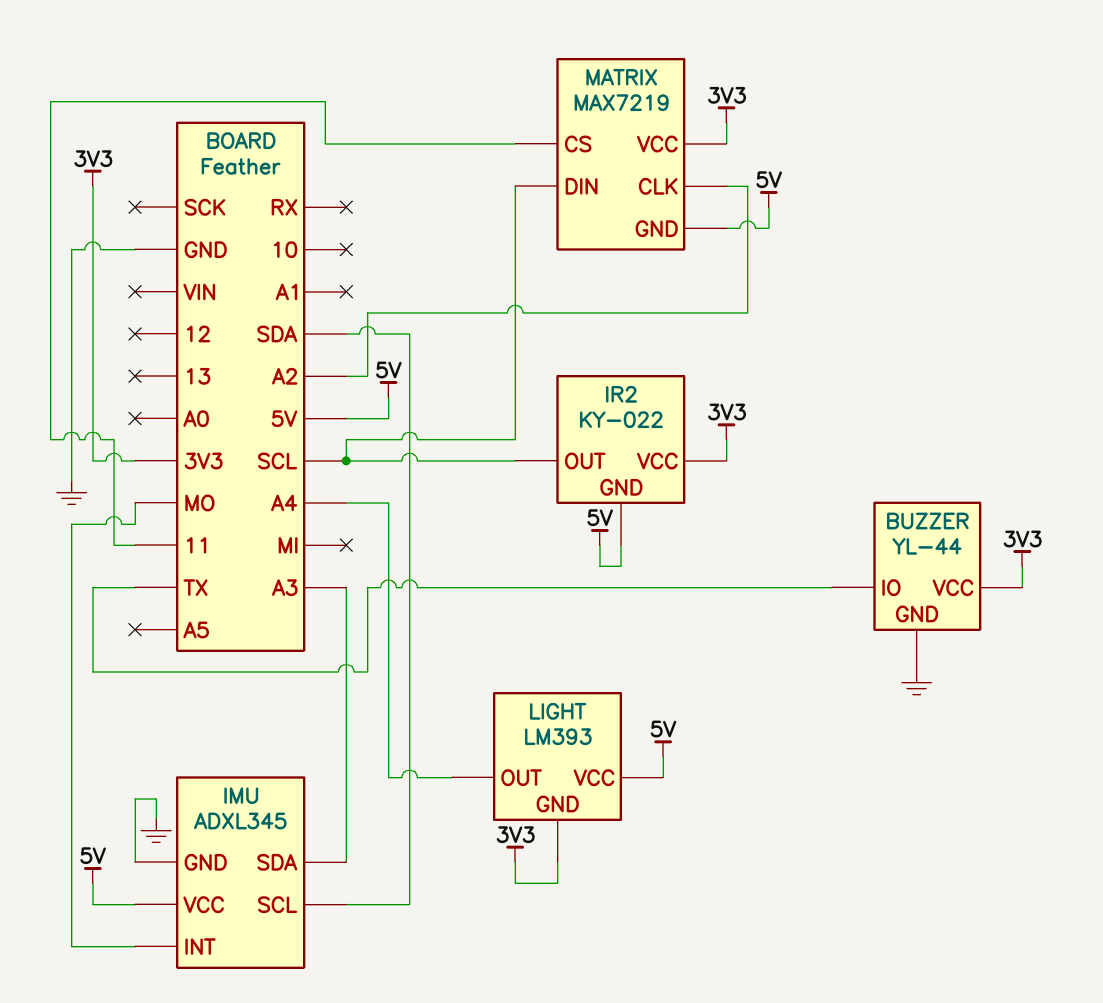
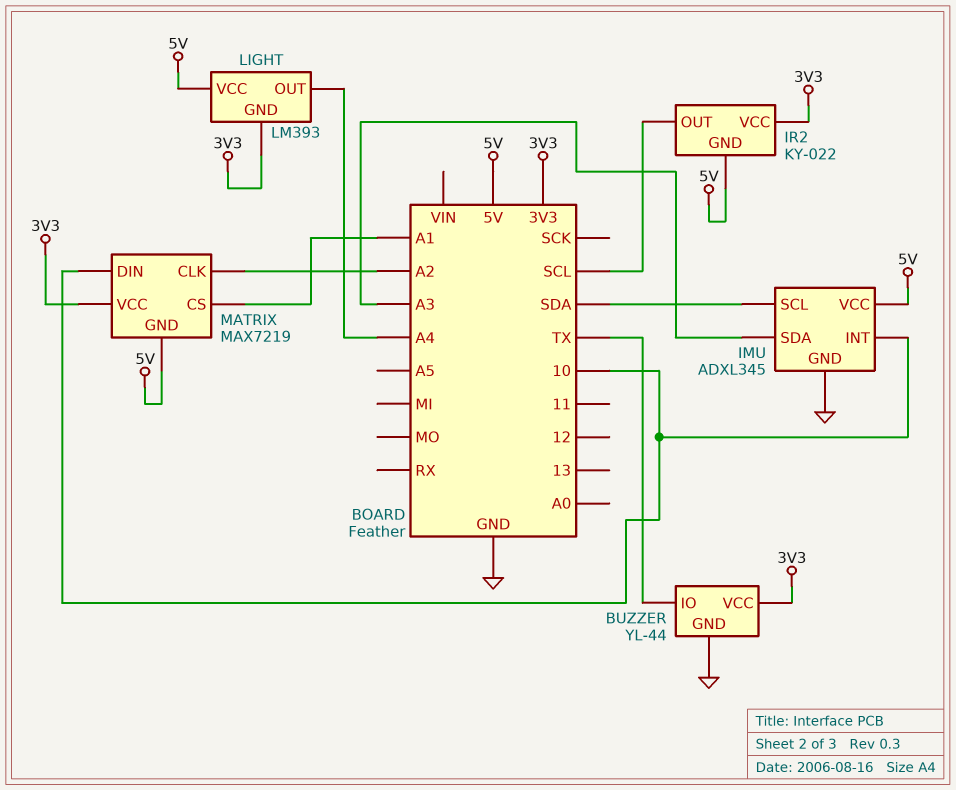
IMU pin INT: MO -> 10
MATRIX pin CS: 11 -> A1
MATRIX pin DIN: SCL -> 10

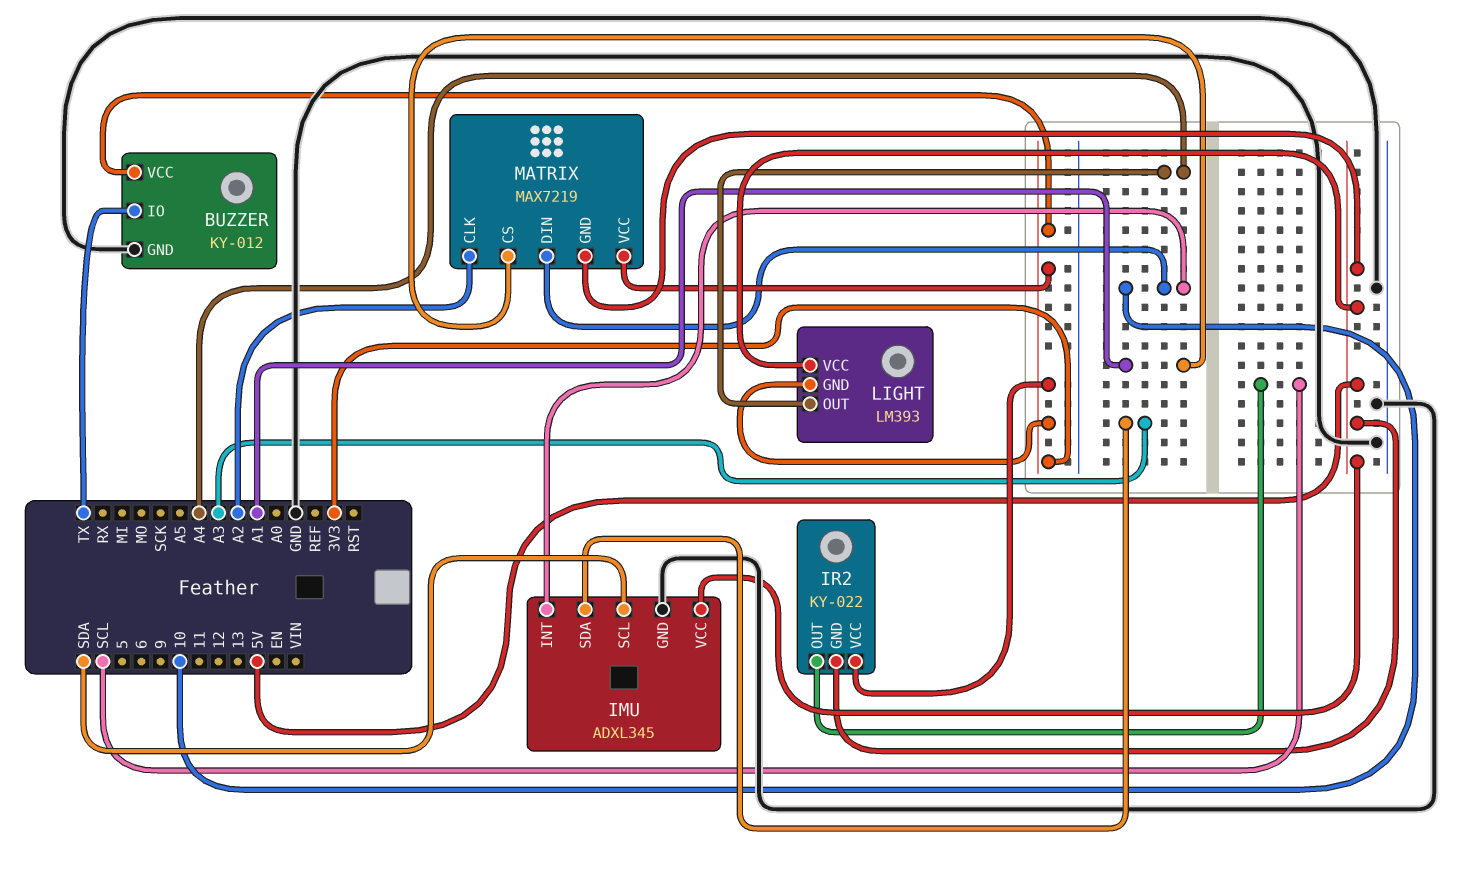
BUZZER: YL-44 -> KY-012

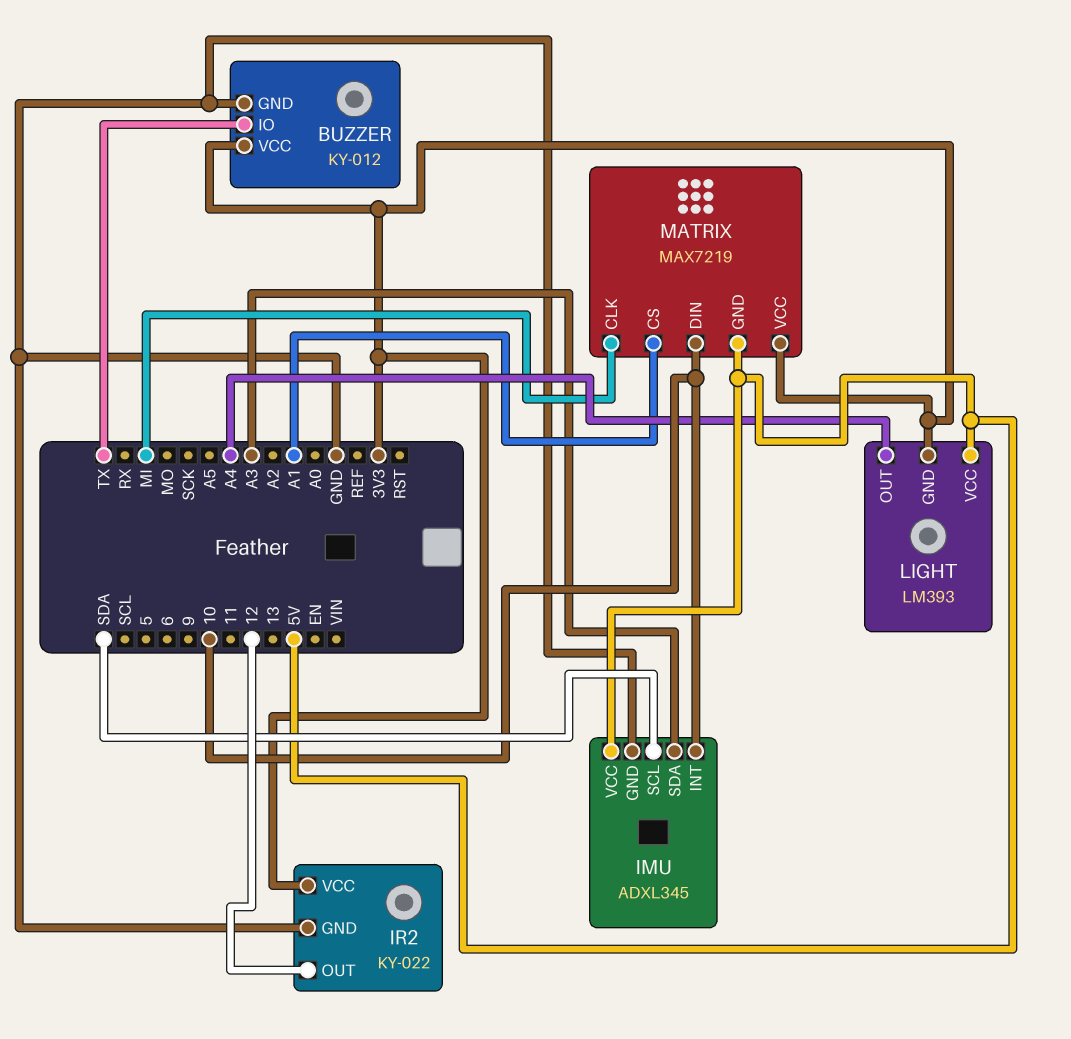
IR2 pin GND: 5V -> GND
IR2 pin OUT: SCL -> 12
MATRIX pin CLK: A2 -> MI

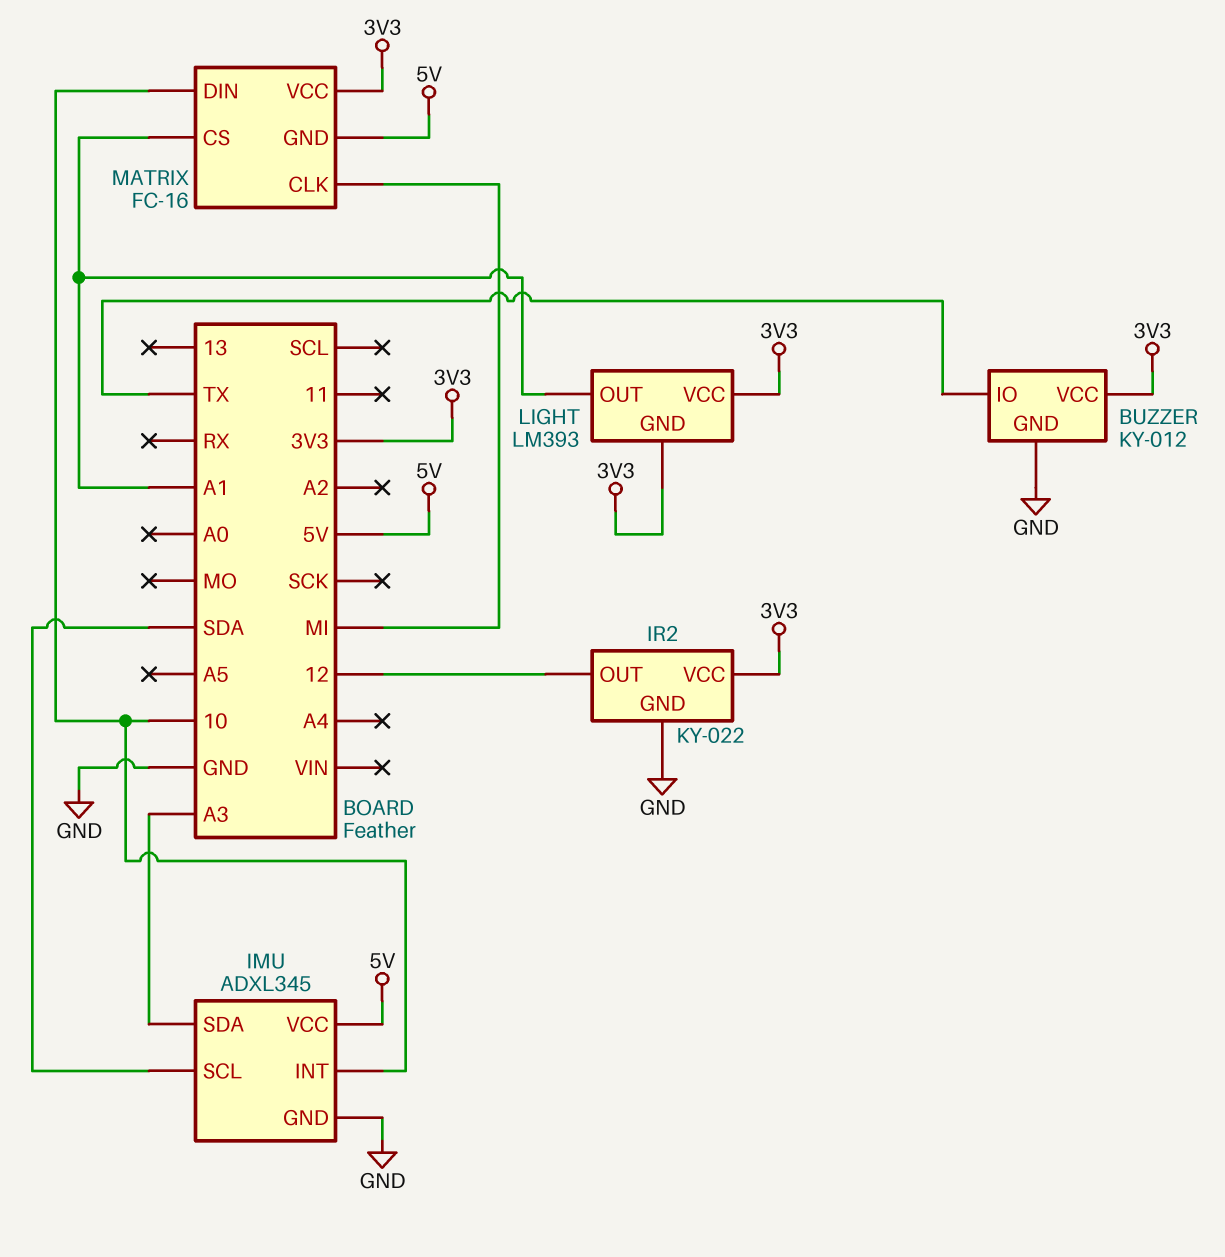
LIGHT pin OUT: A4 -> A1
LIGHT pin VCC: 5V -> 3V3
MATRIX: MAX7219 -> FC-16

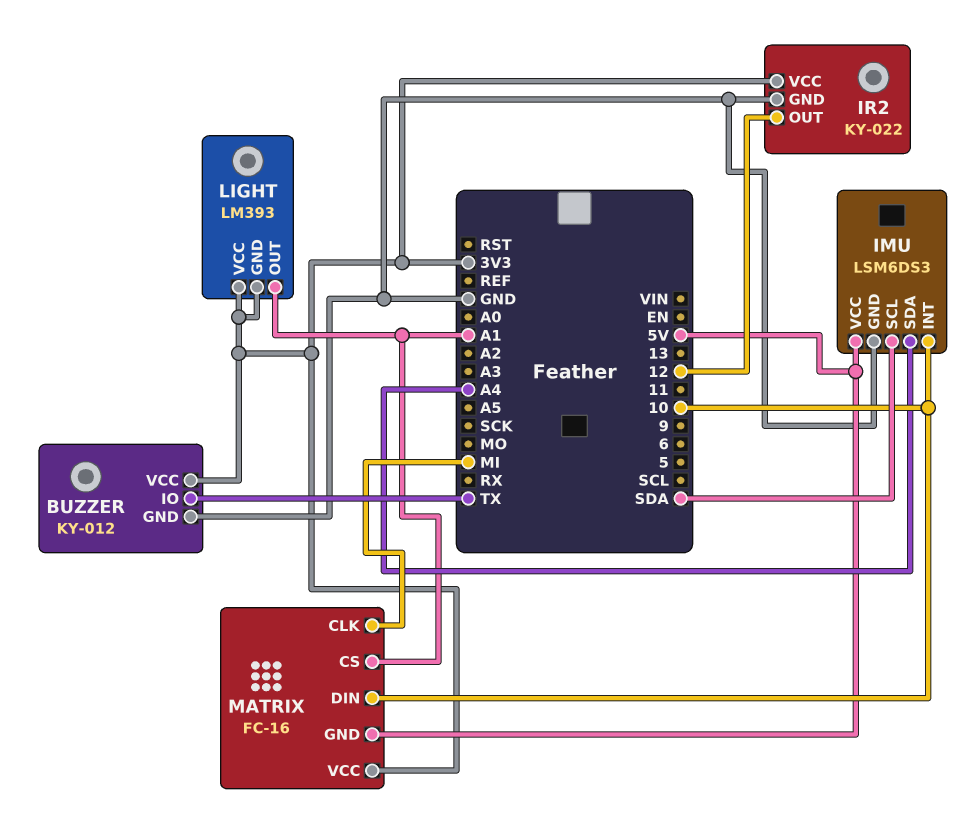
IMU: ADXL345 -> LSM6DS3
IMU pin SDA: A3 -> A4

